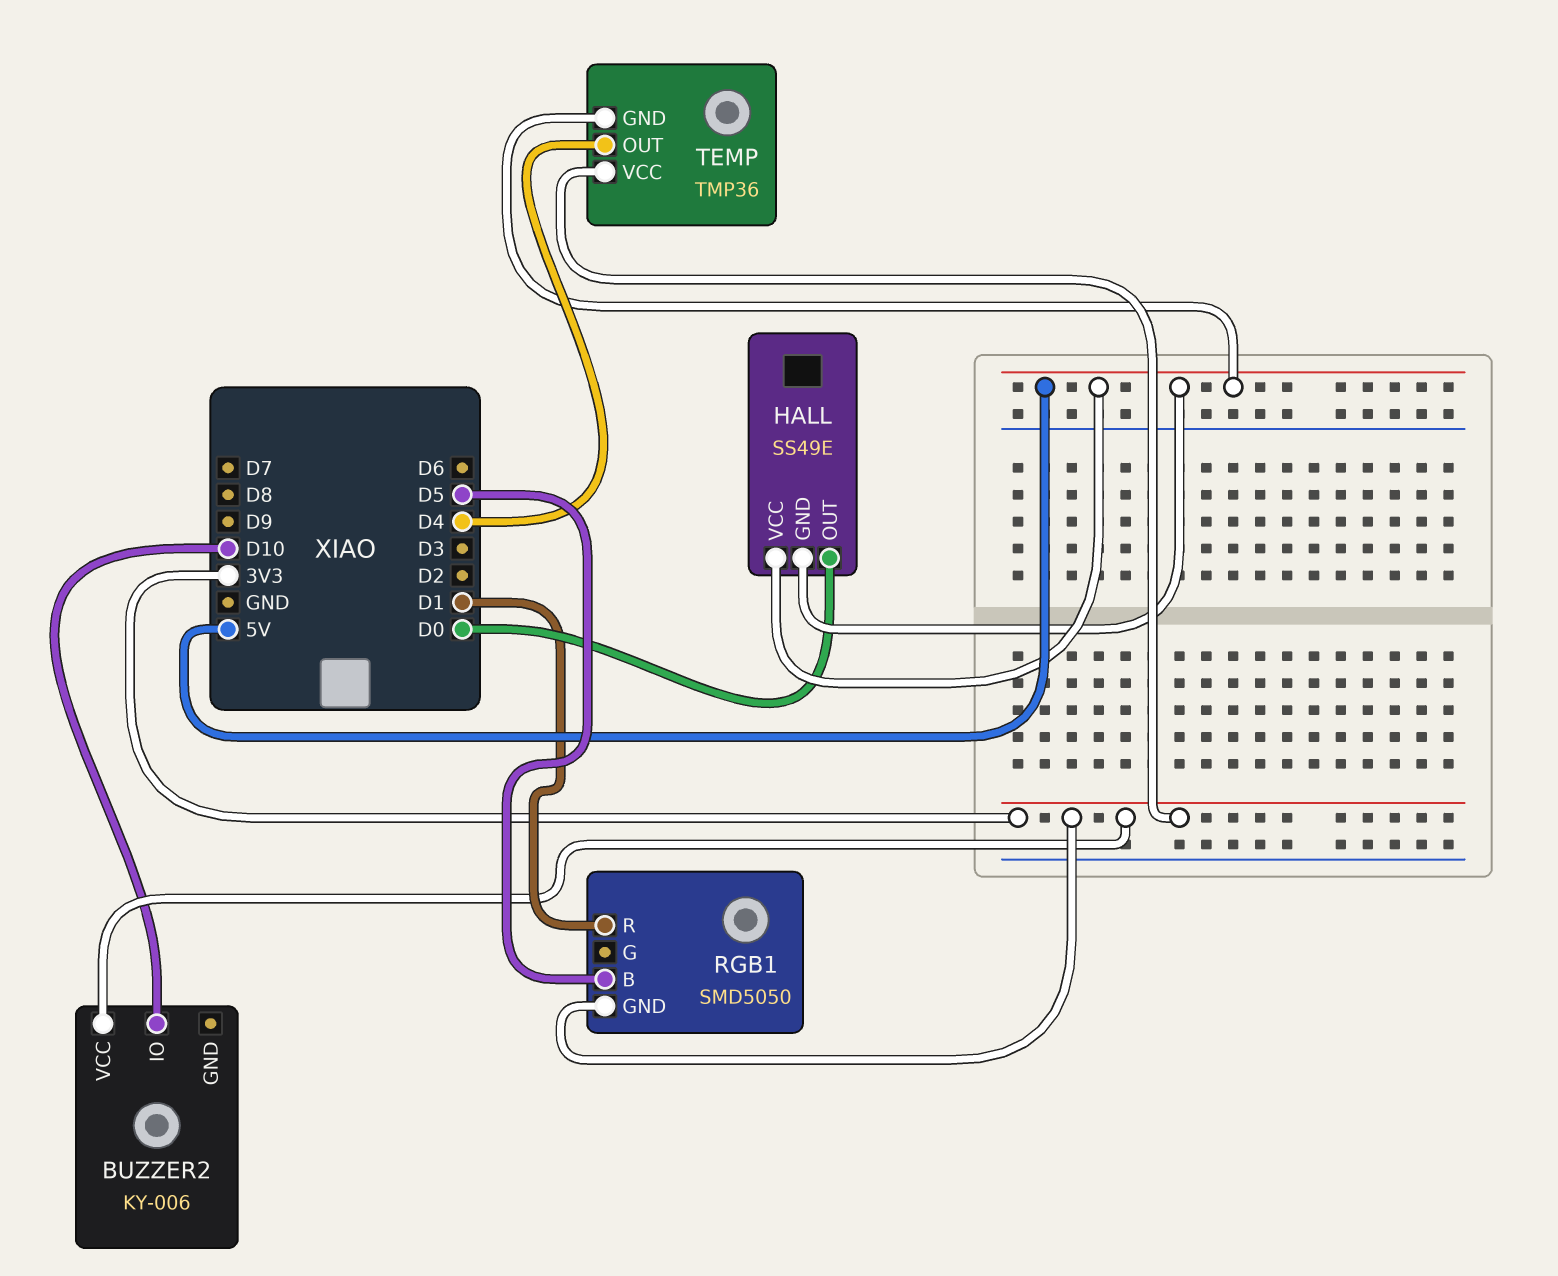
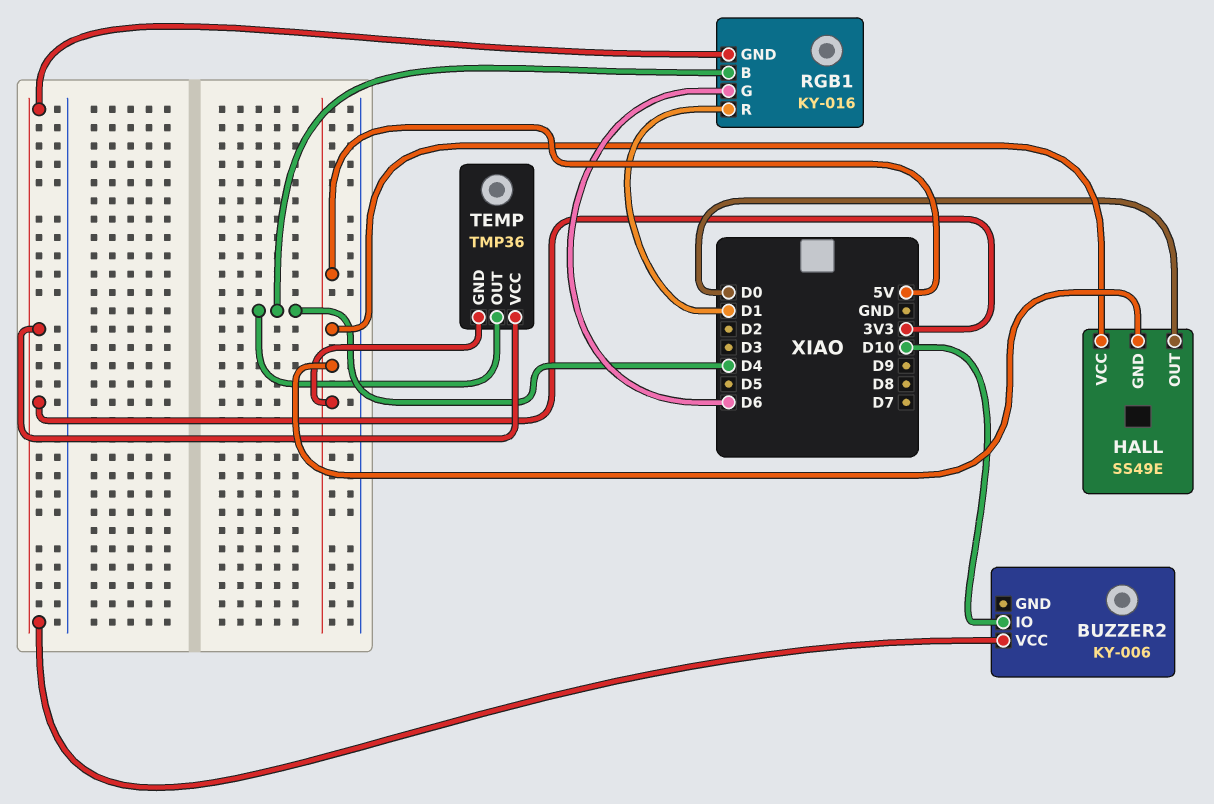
RGB1: SMD5050 -> KY-016
RGB1 pin B: D5 -> D4
RGB1 pin G: none -> D6

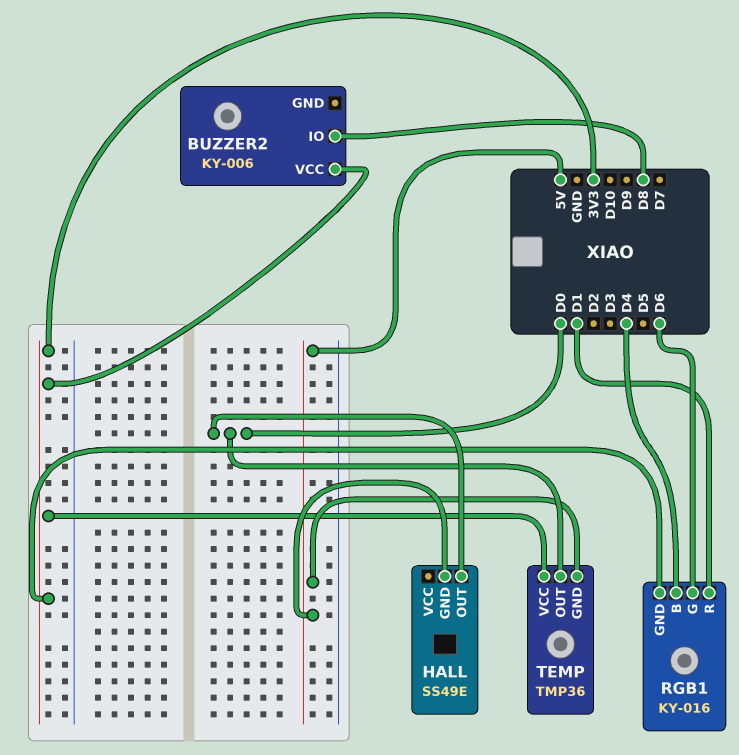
BUZZER2 pin IO: D10 -> D8
HALL pin VCC: 5V -> none
TEMP pin OUT: D4 -> D0

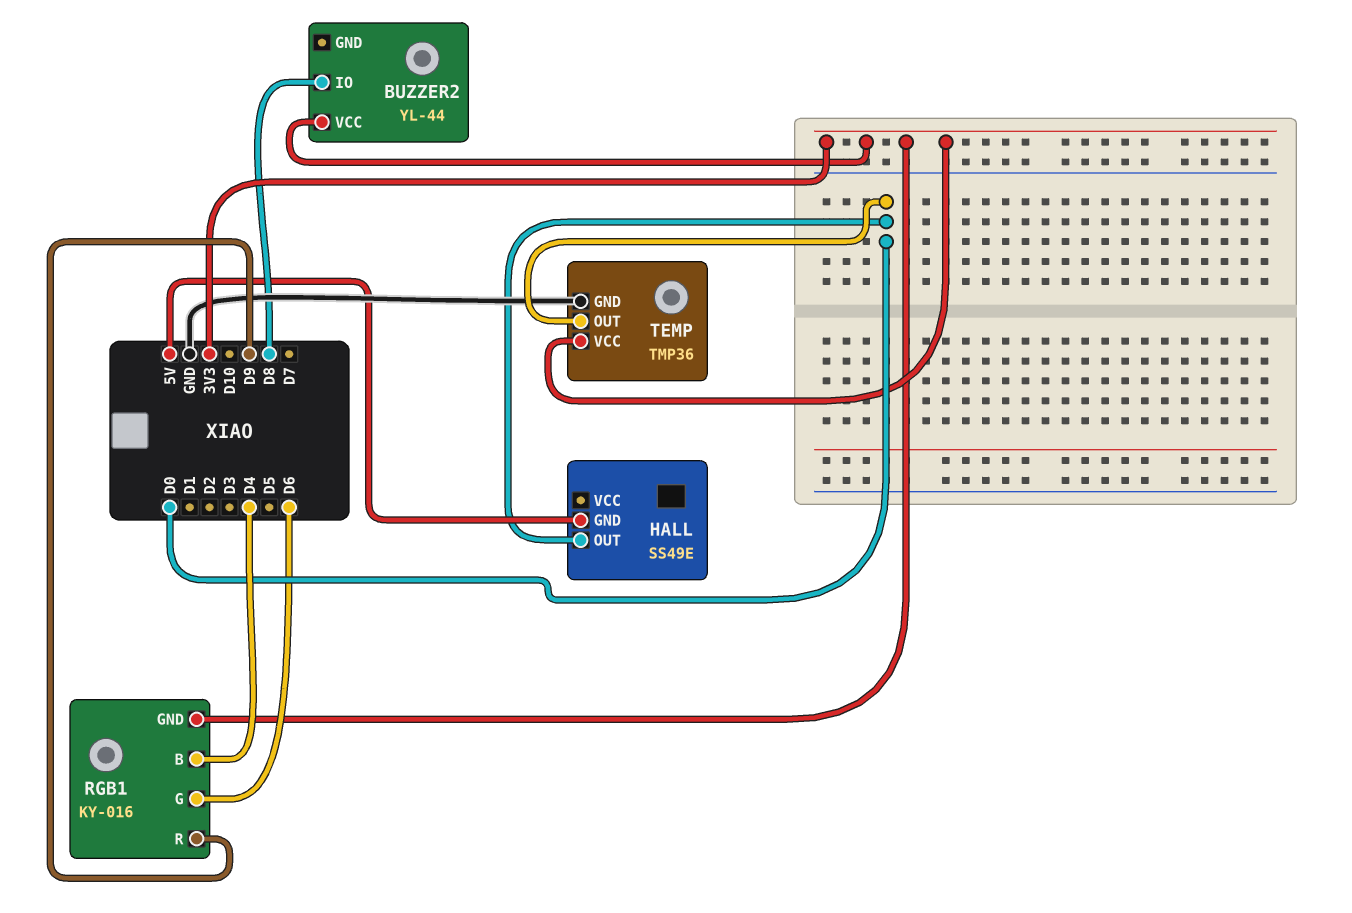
BUZZER2: KY-006 -> YL-44
RGB1 pin R: D1 -> D9
TEMP pin GND: 5V -> GND

